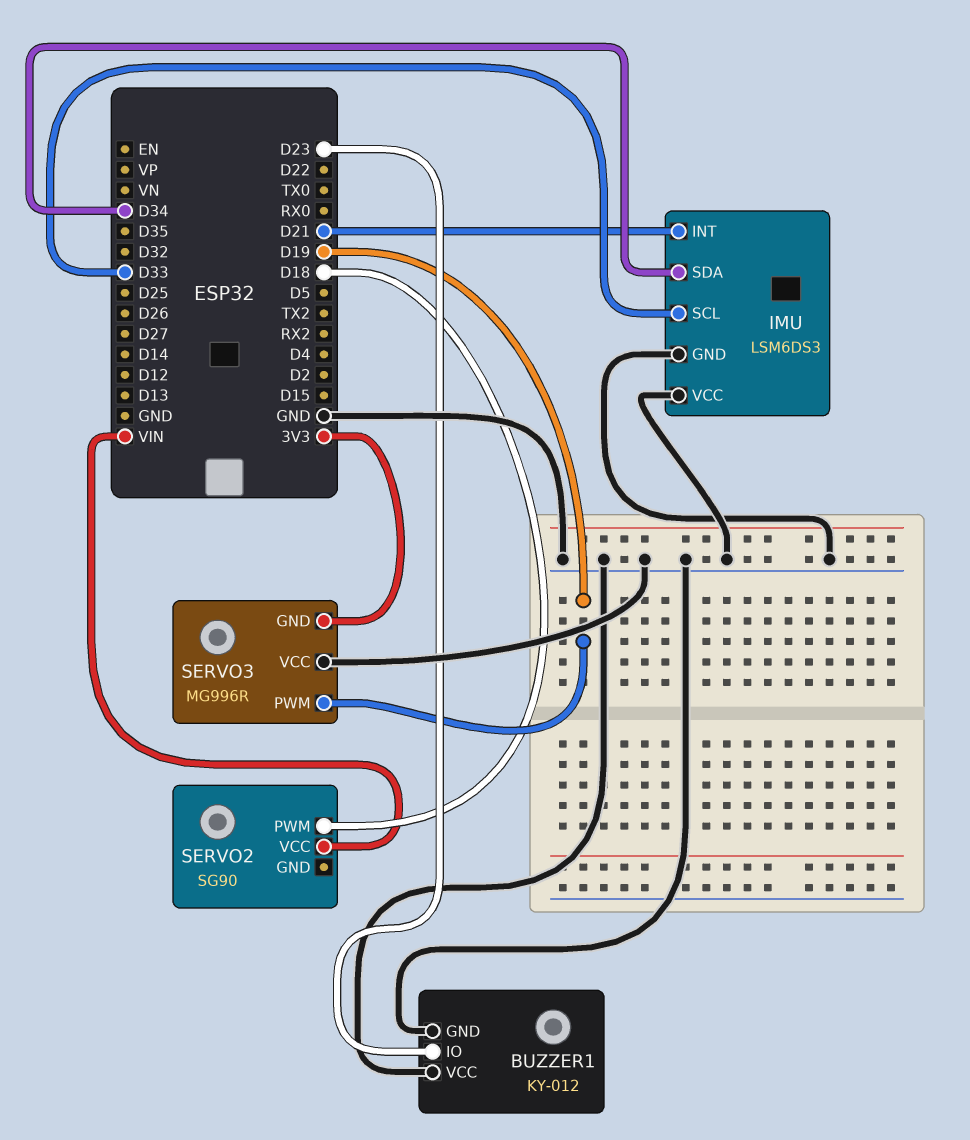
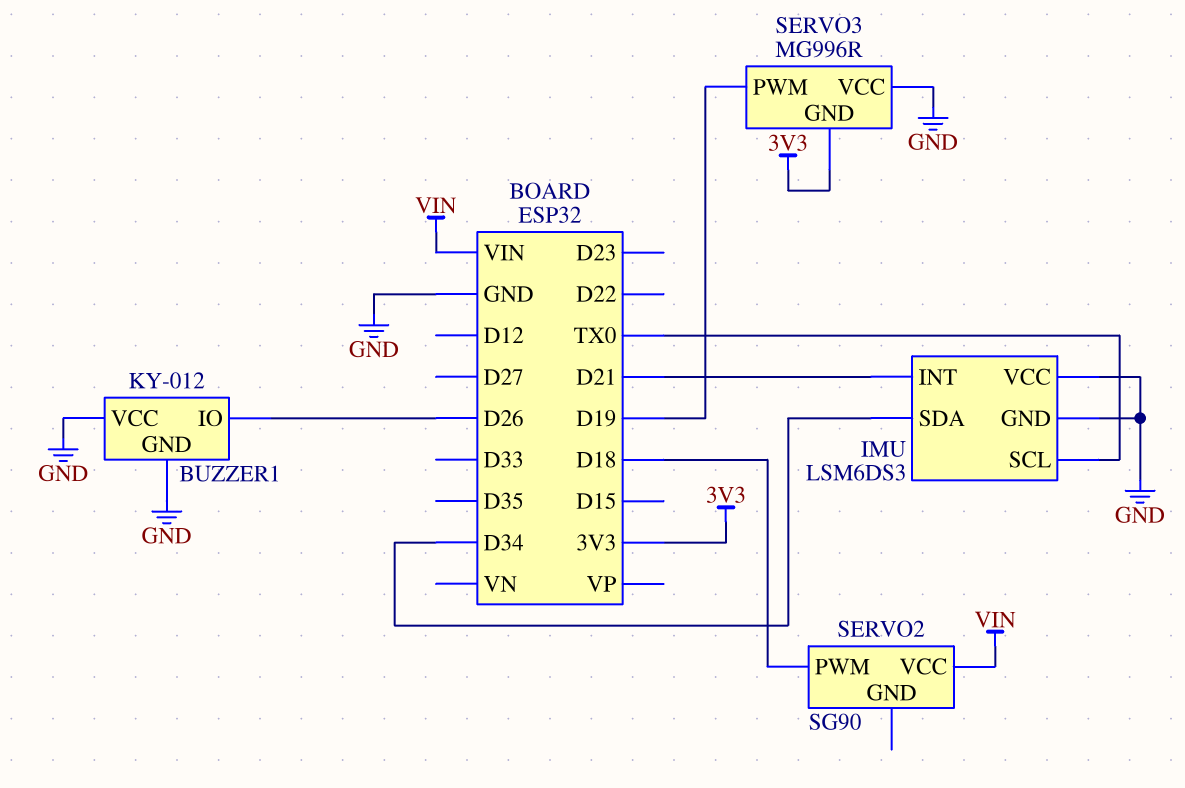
BUZZER1 pin IO: D23 -> D26
IMU pin SCL: D33 -> TX0

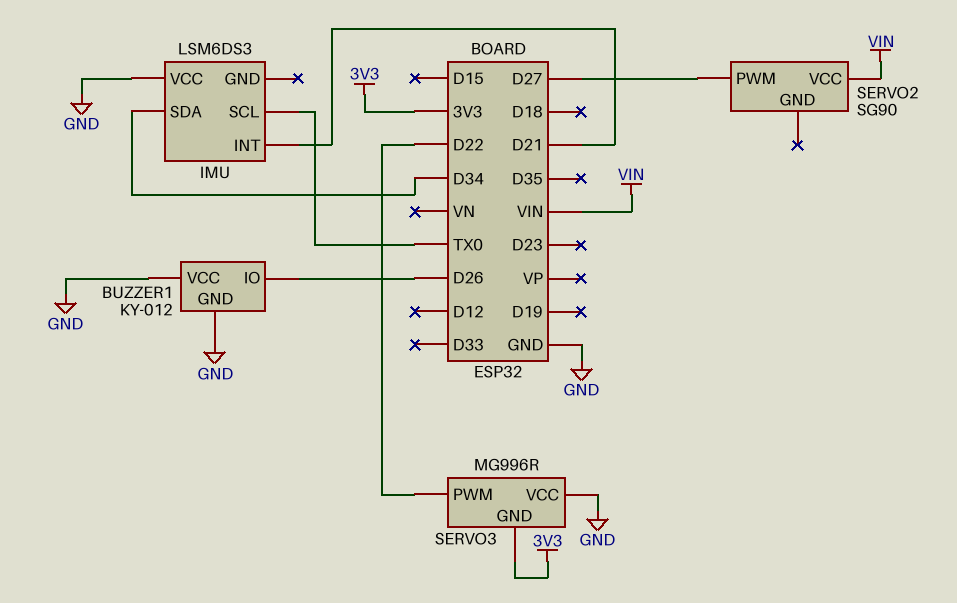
IMU pin GND: GND -> none
SERVO2 pin PWM: D18 -> D27
SERVO3 pin PWM: D19 -> D22

